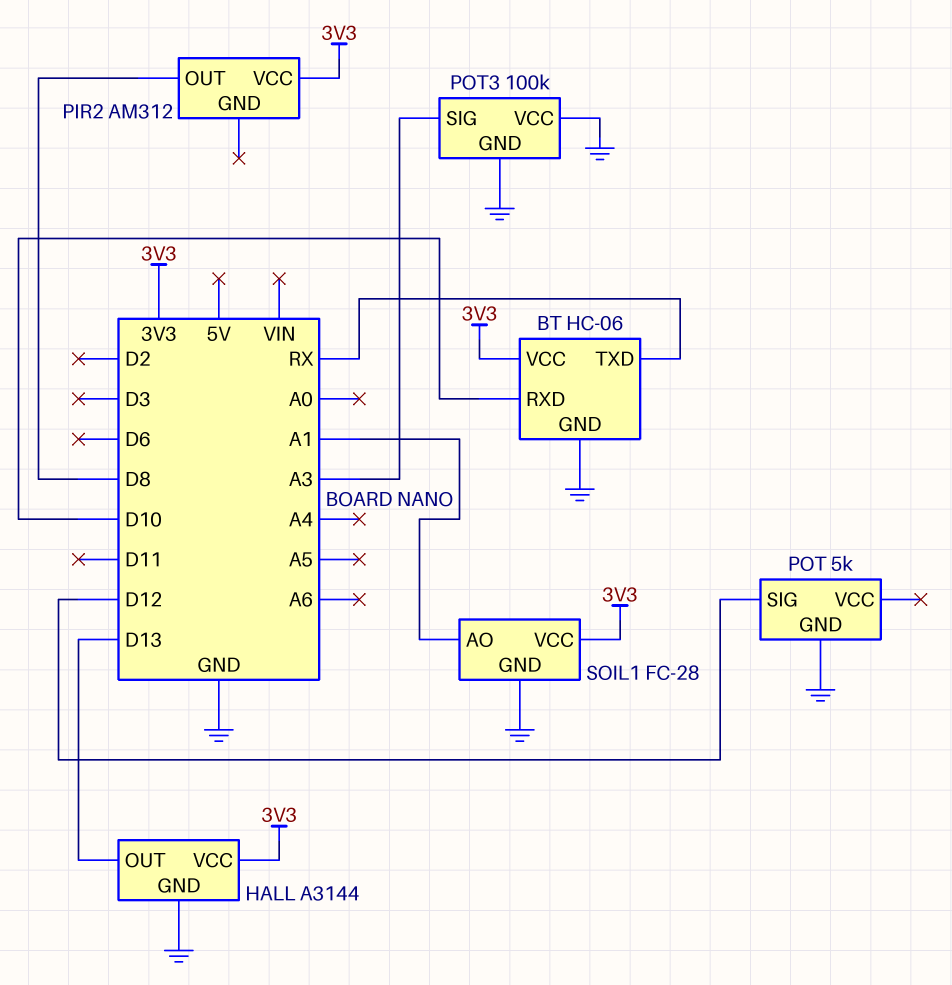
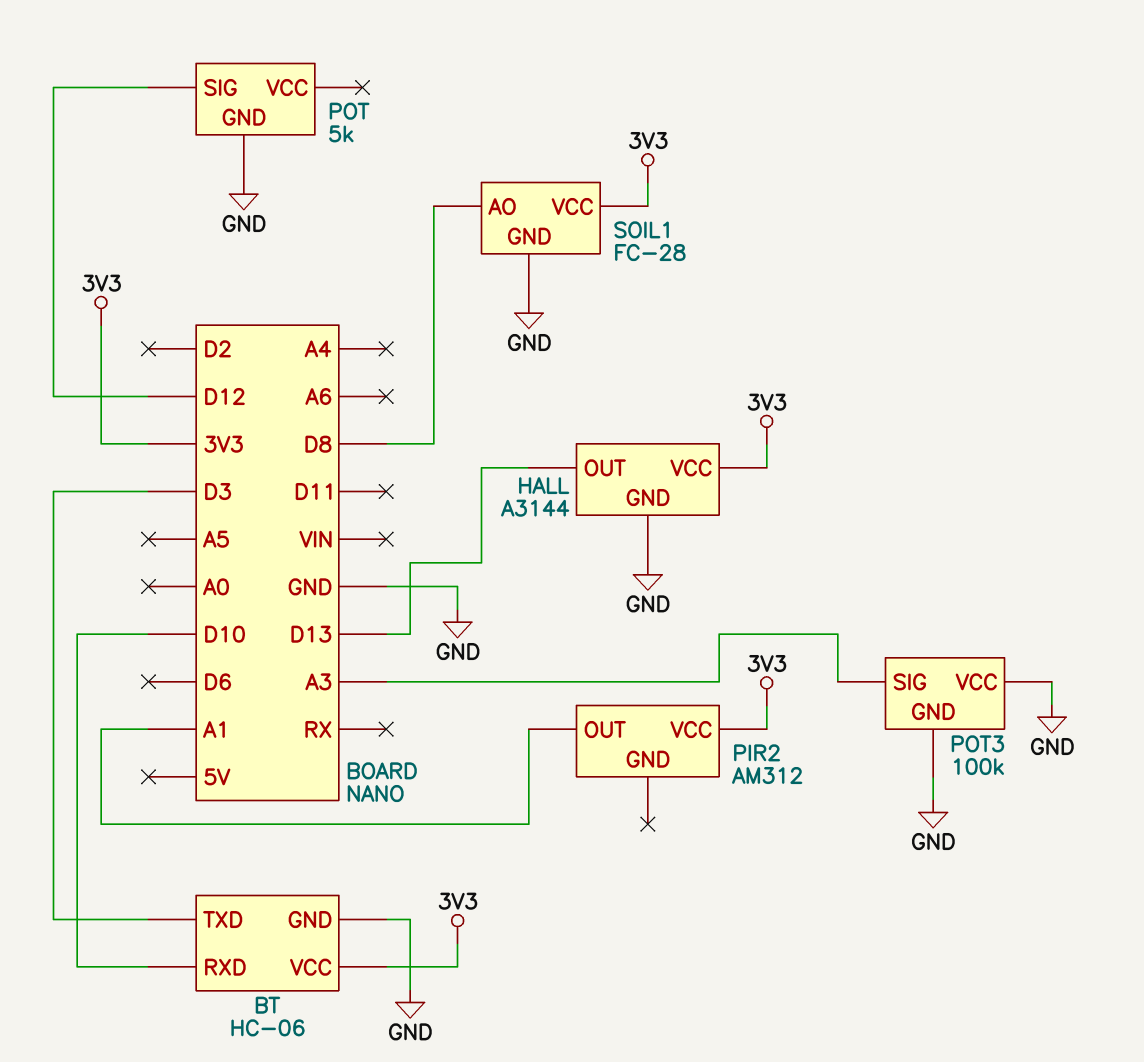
BT pin TXD: RX -> D3
PIR2 pin OUT: D8 -> A1
SOIL1 pin AO: A1 -> D8

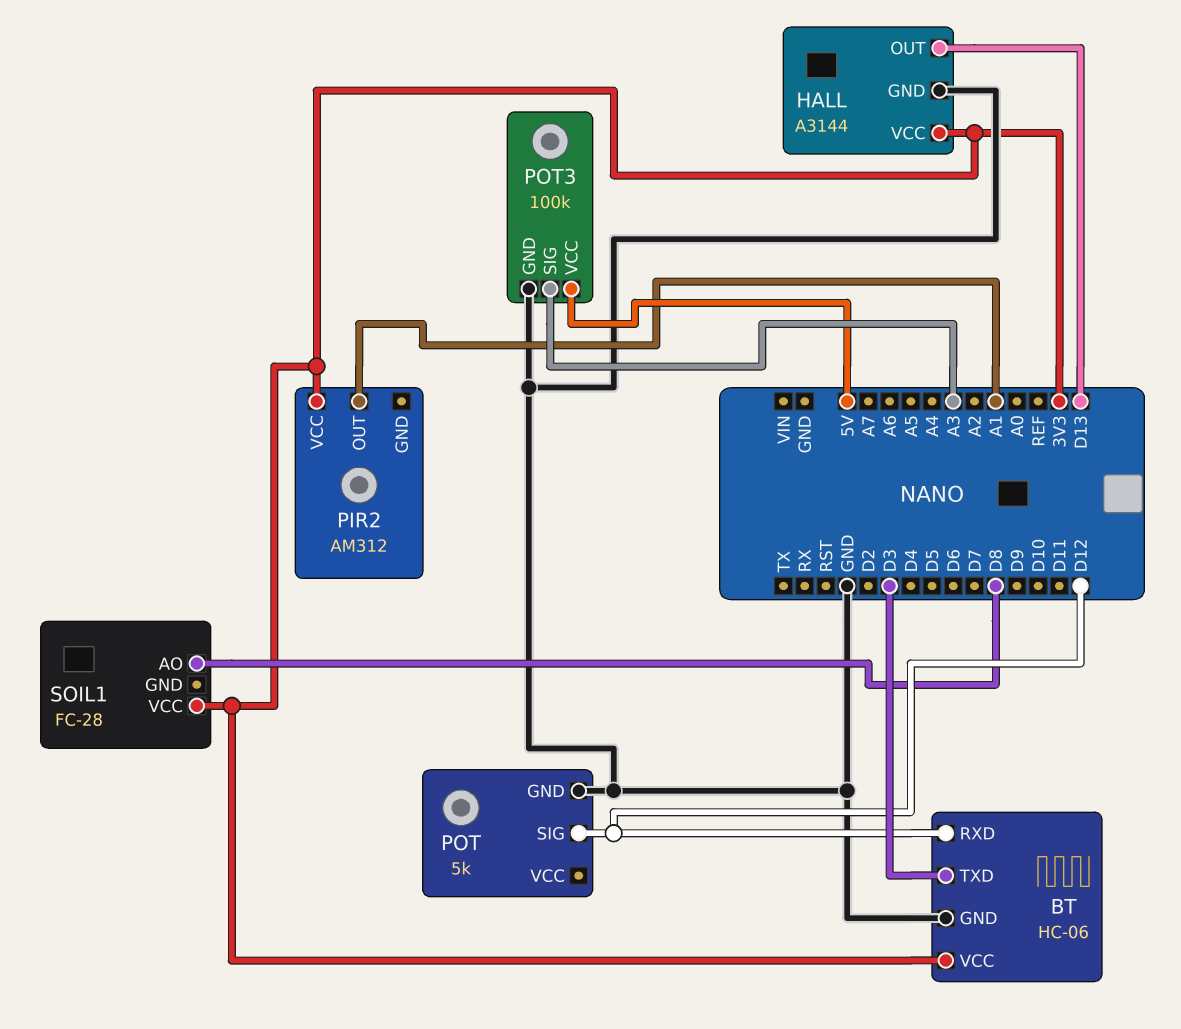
BT pin RXD: D10 -> D12
POT3 pin VCC: GND -> 5V
SOIL1 pin GND: GND -> none

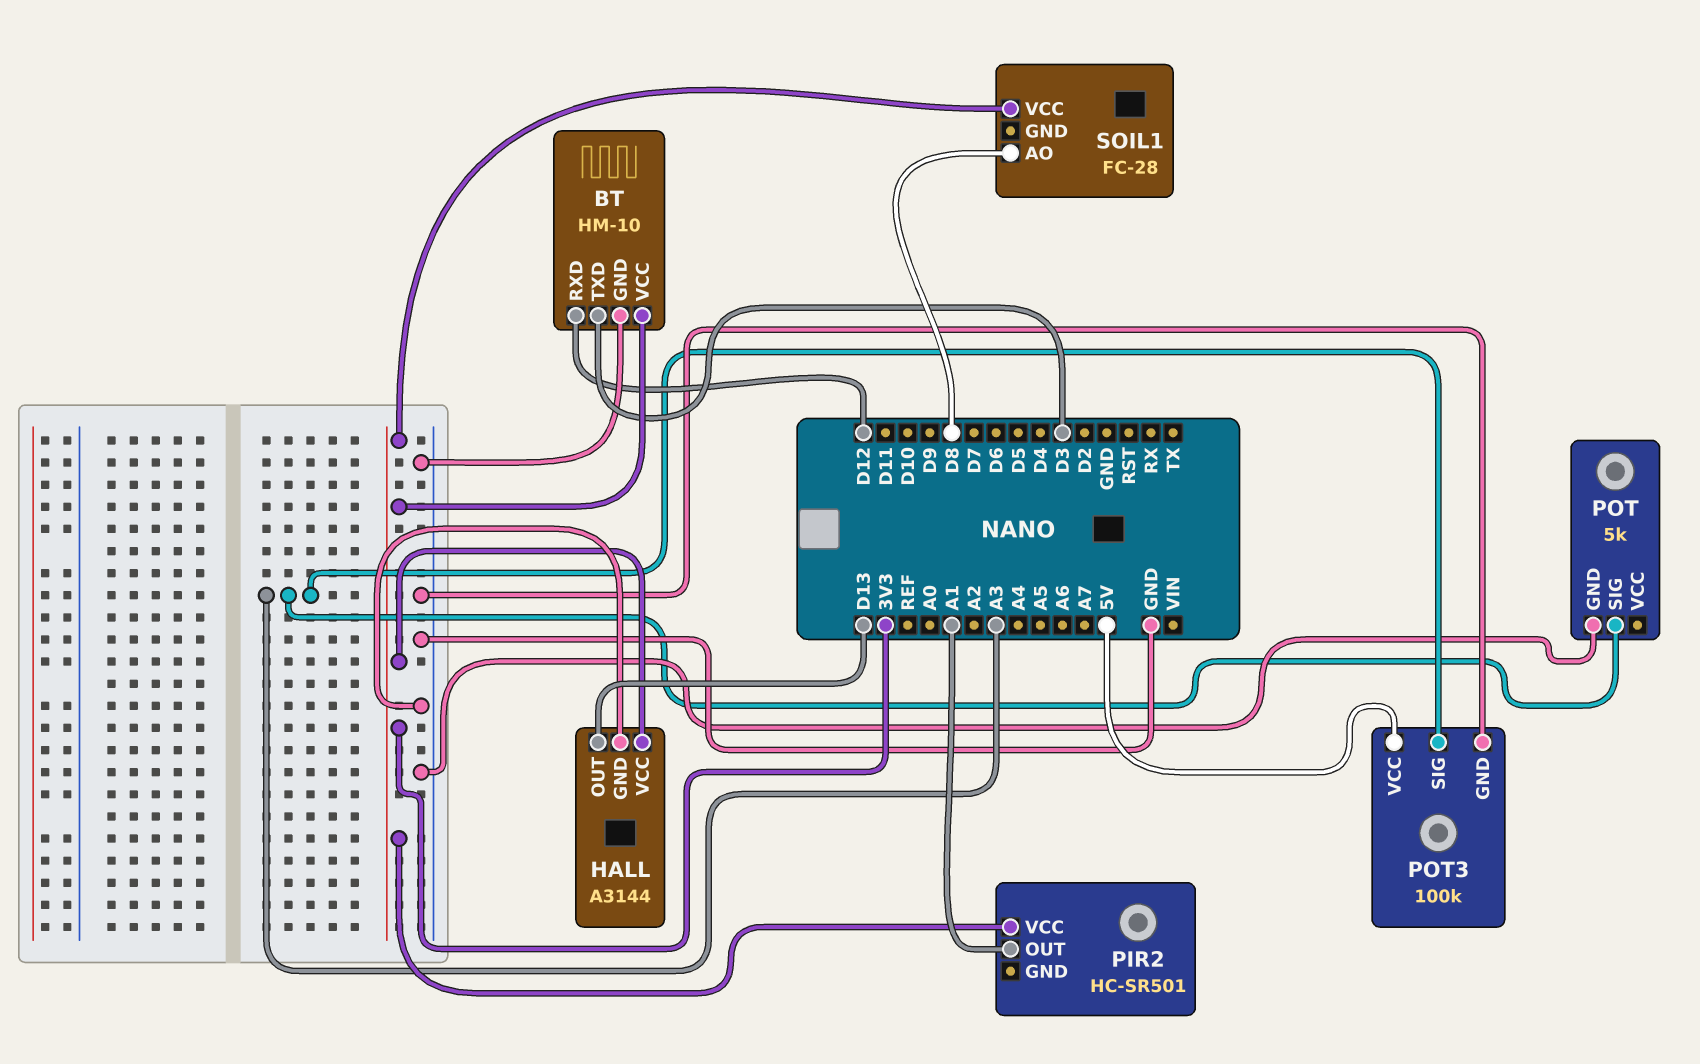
BT: HC-06 -> HM-10
PIR2: AM312 -> HC-SR501
POT pin SIG: D12 -> A3

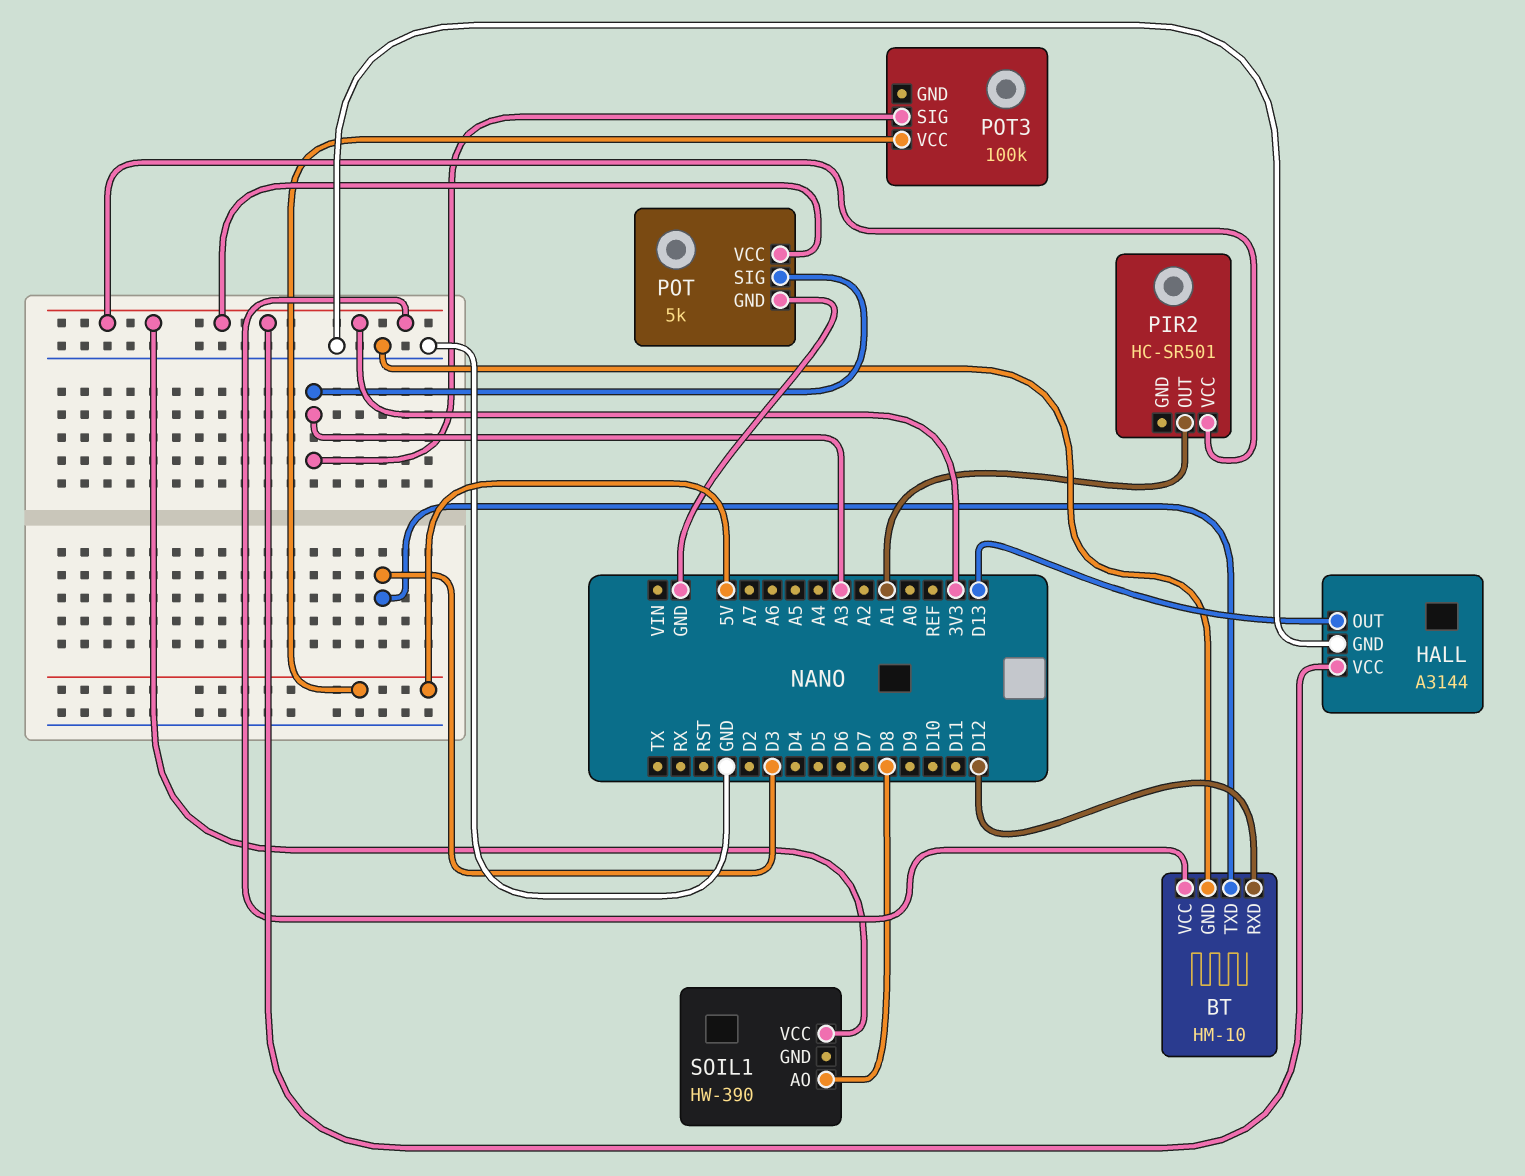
POT pin VCC: none -> 3V3
POT3 pin GND: GND -> none
SOIL1: FC-28 -> HW-390

